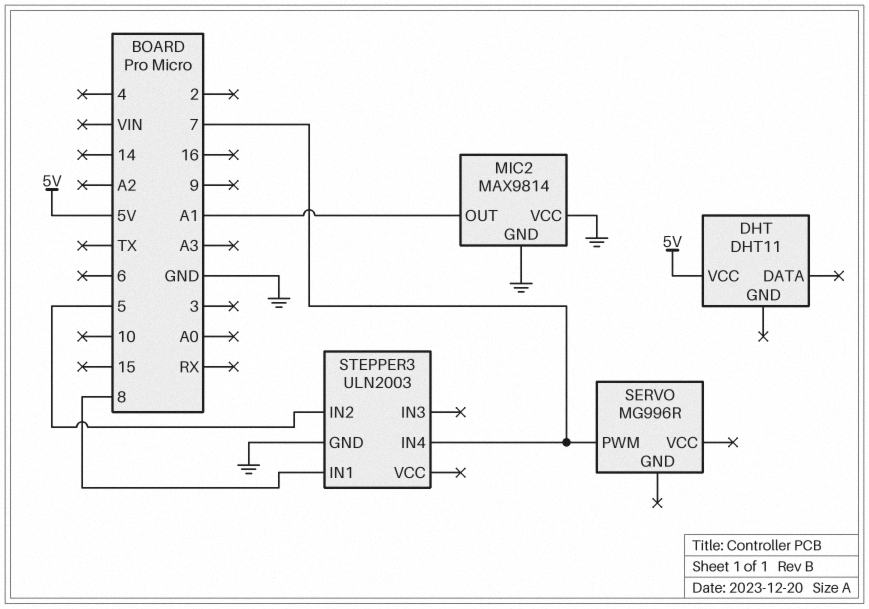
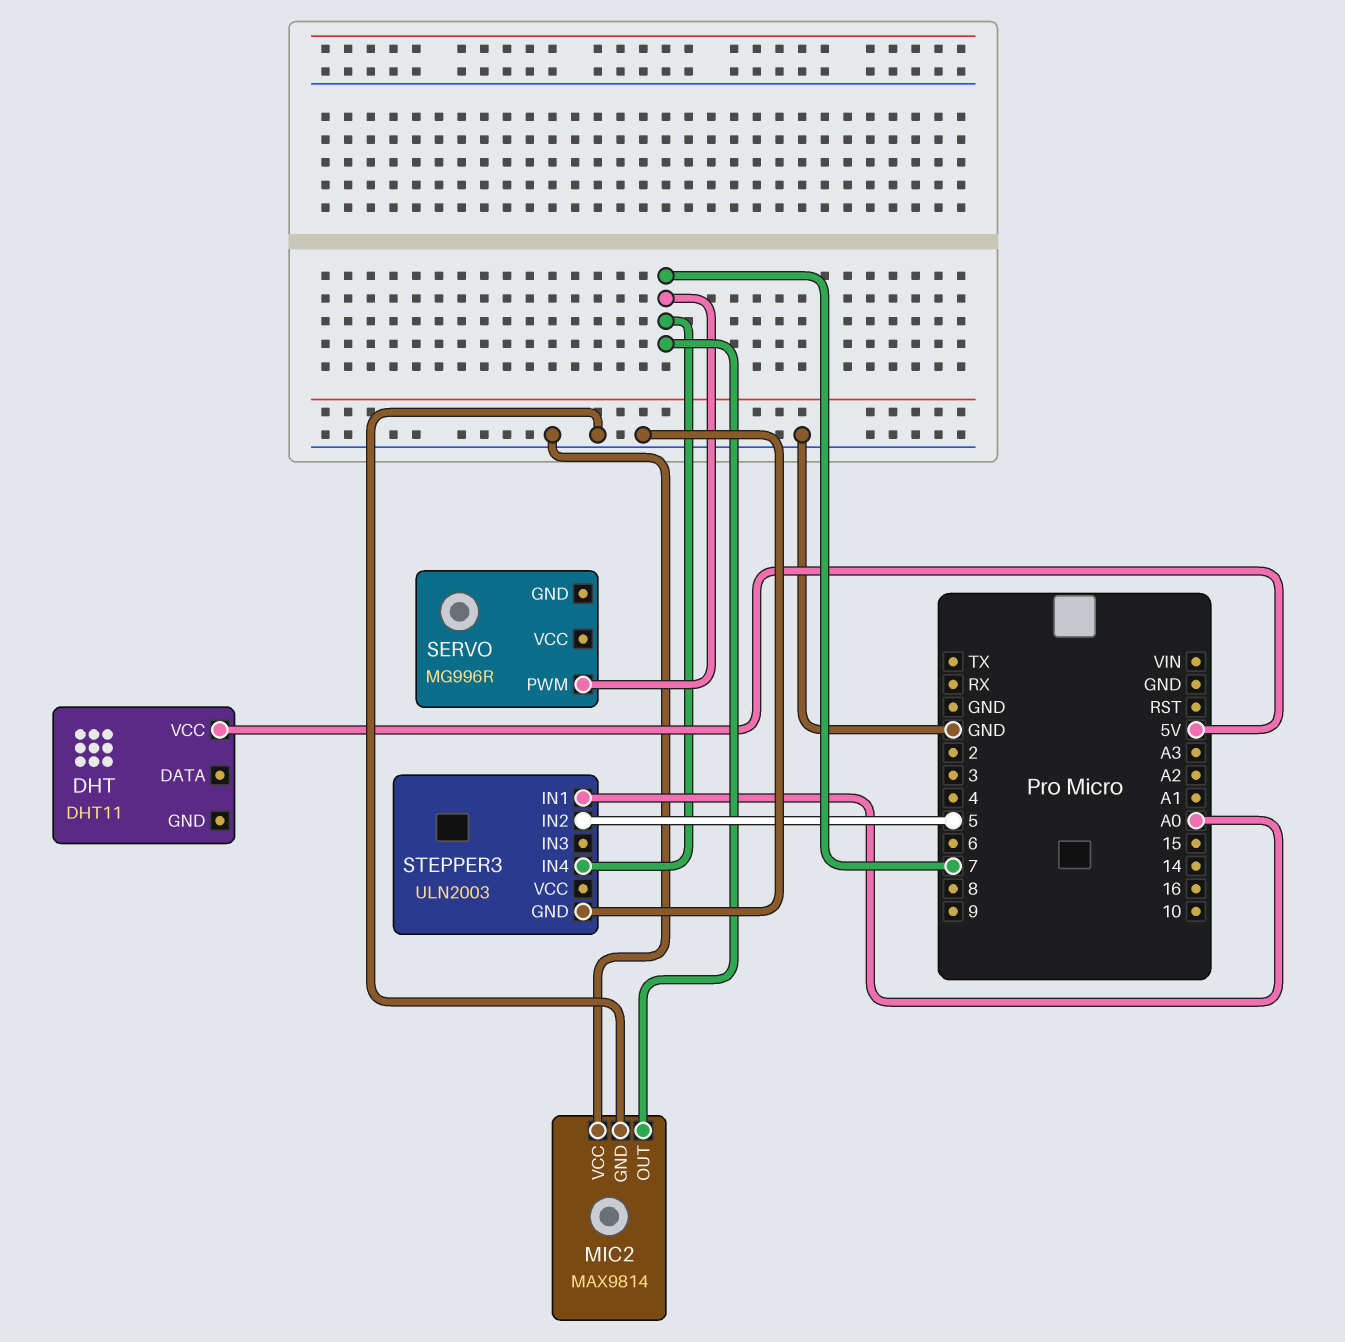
MIC2 pin OUT: A1 -> 7
STEPPER3 pin IN1: 8 -> A0

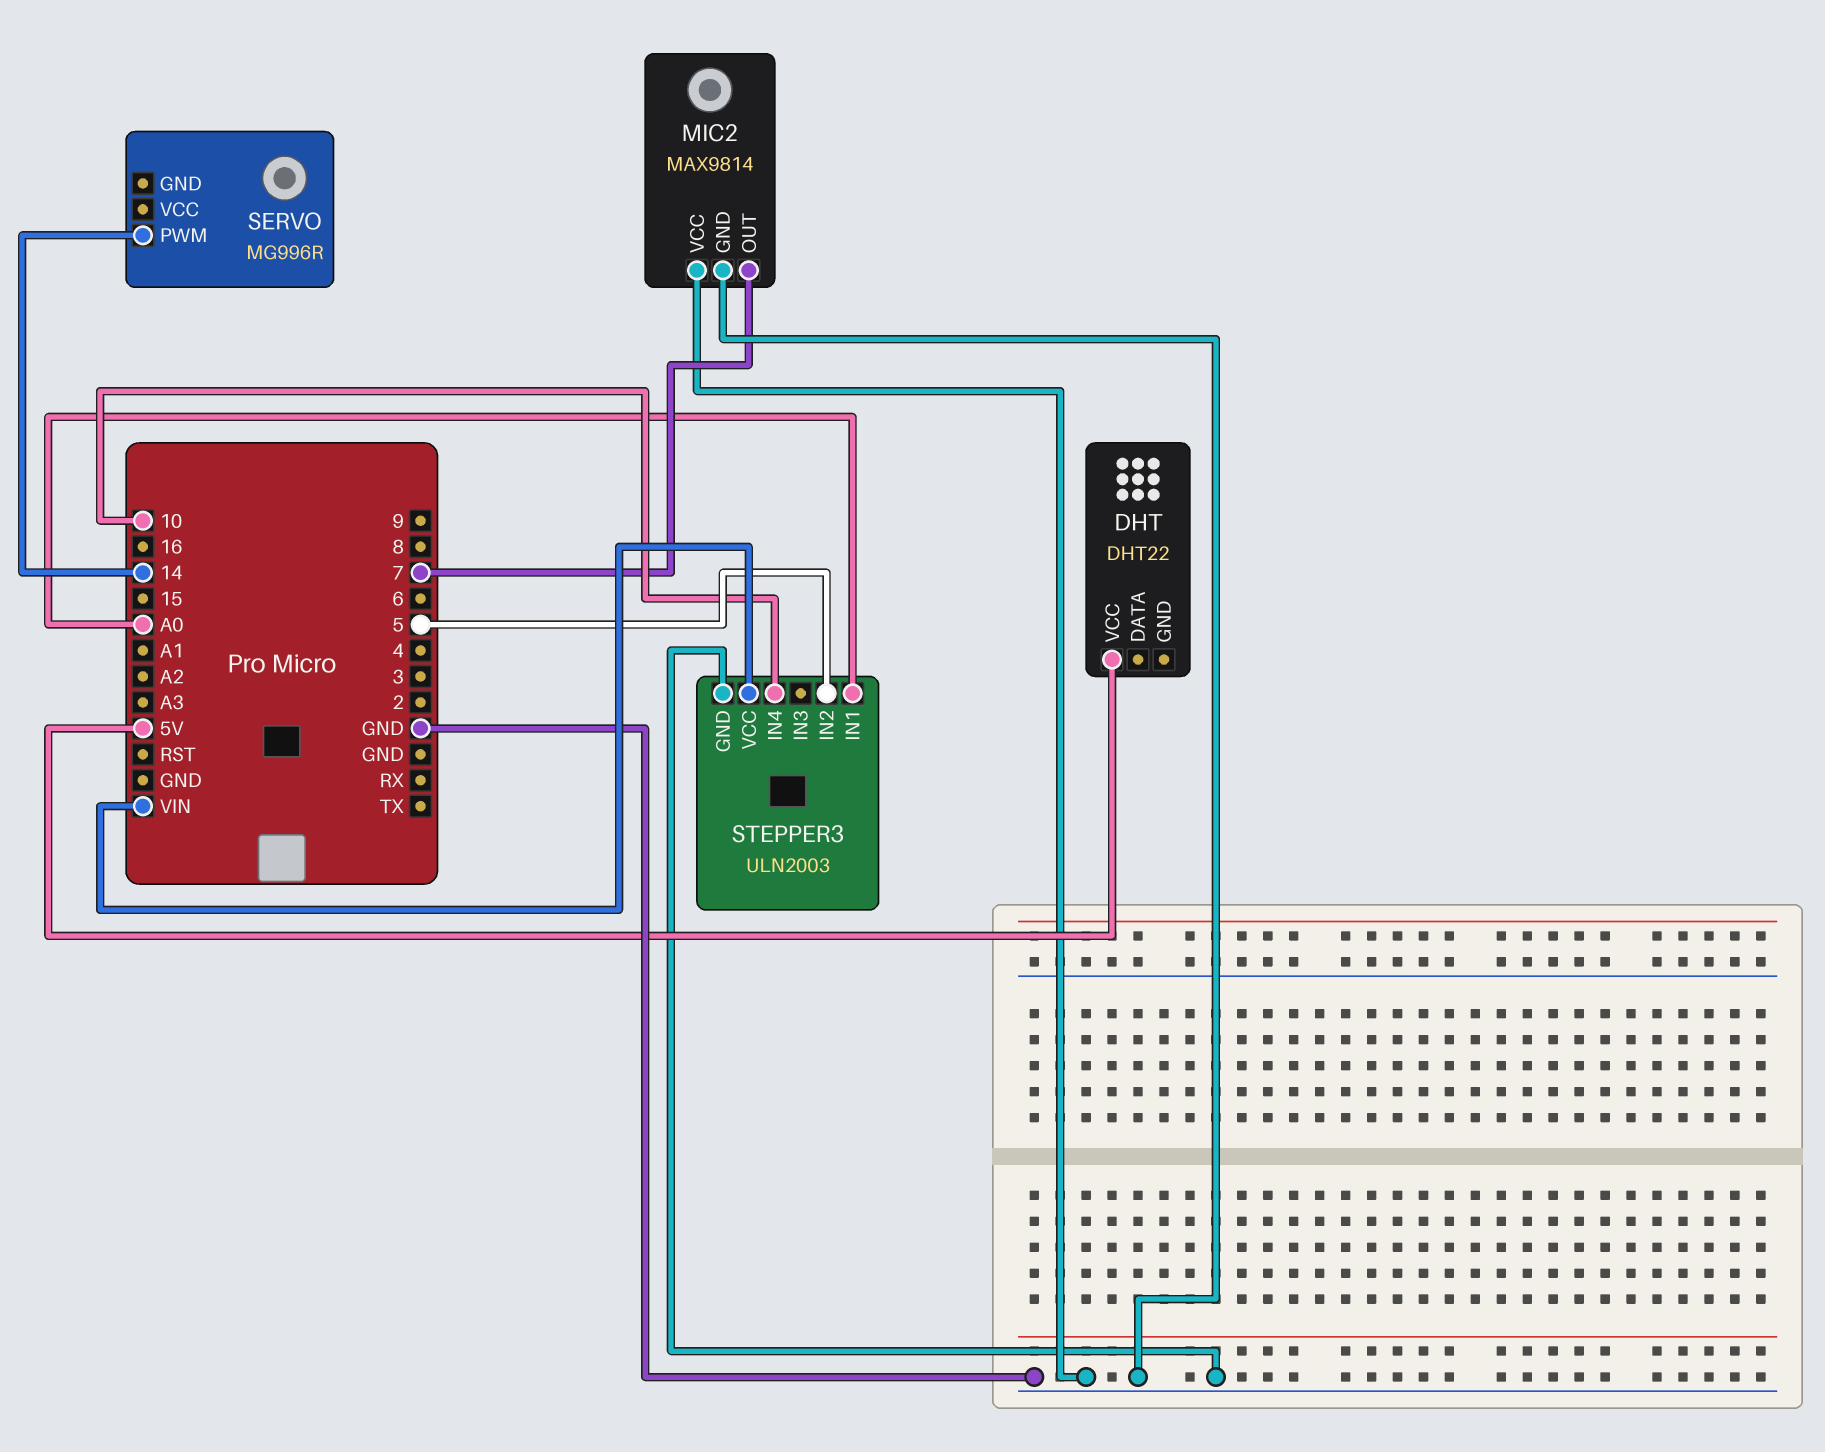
DHT: DHT11 -> DHT22
SERVO pin PWM: 7 -> 14
STEPPER3 pin IN4: 7 -> 10
STEPPER3 pin VCC: none -> VIN

